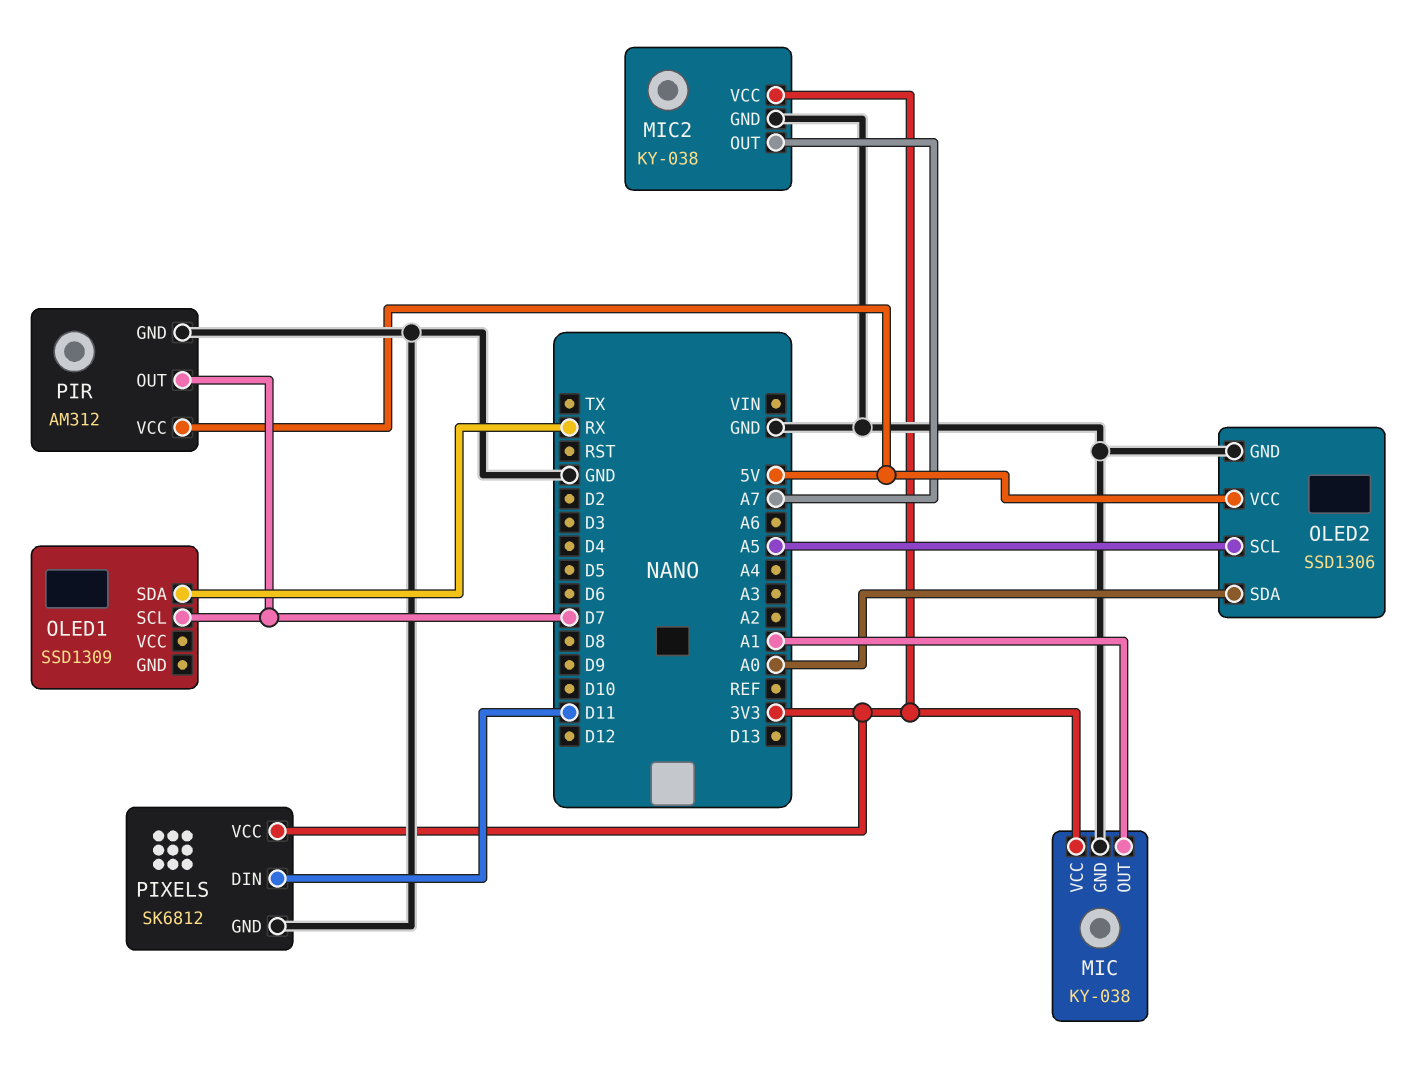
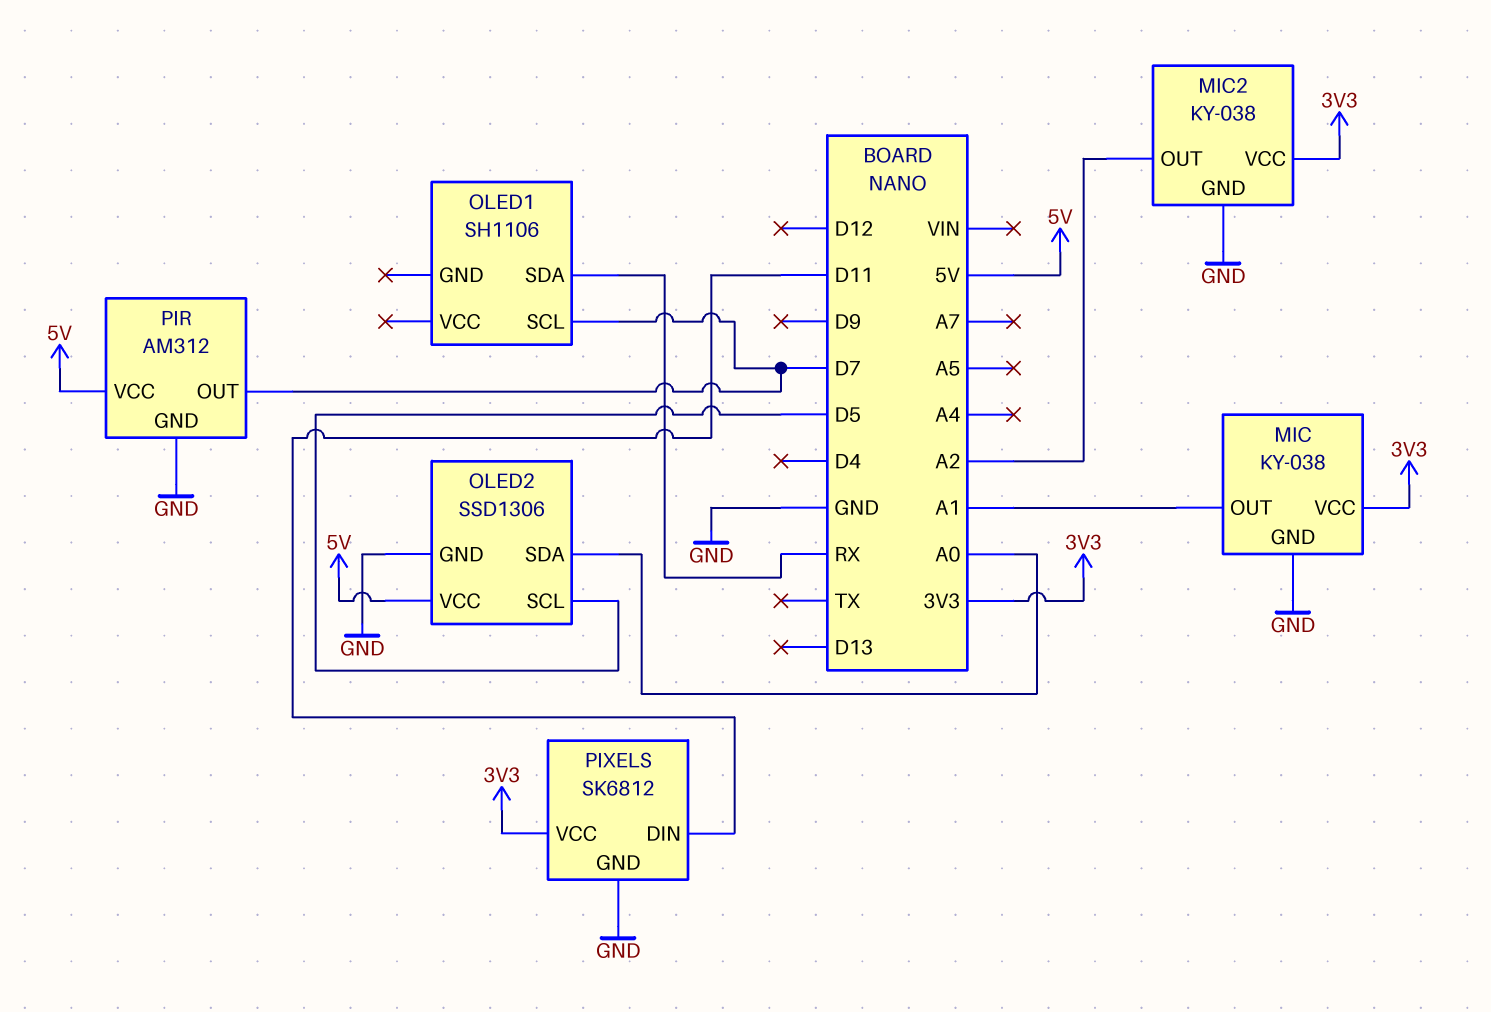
MIC2 pin OUT: A7 -> A2
OLED1: SSD1309 -> SH1106
OLED2 pin SCL: A5 -> D5

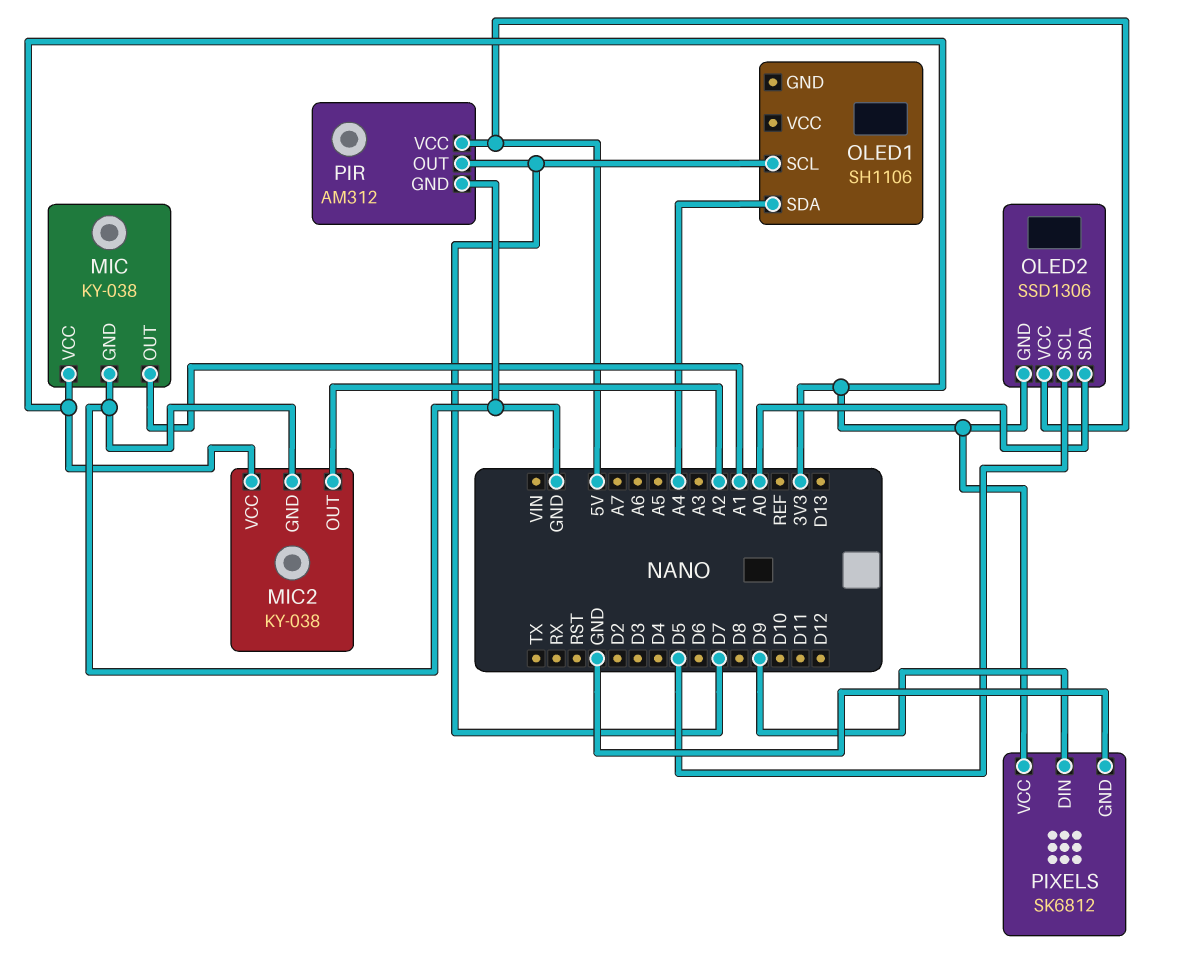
OLED1 pin SDA: RX -> A4
OLED2 pin GND: GND -> 3V3
PIXELS pin DIN: D11 -> D9

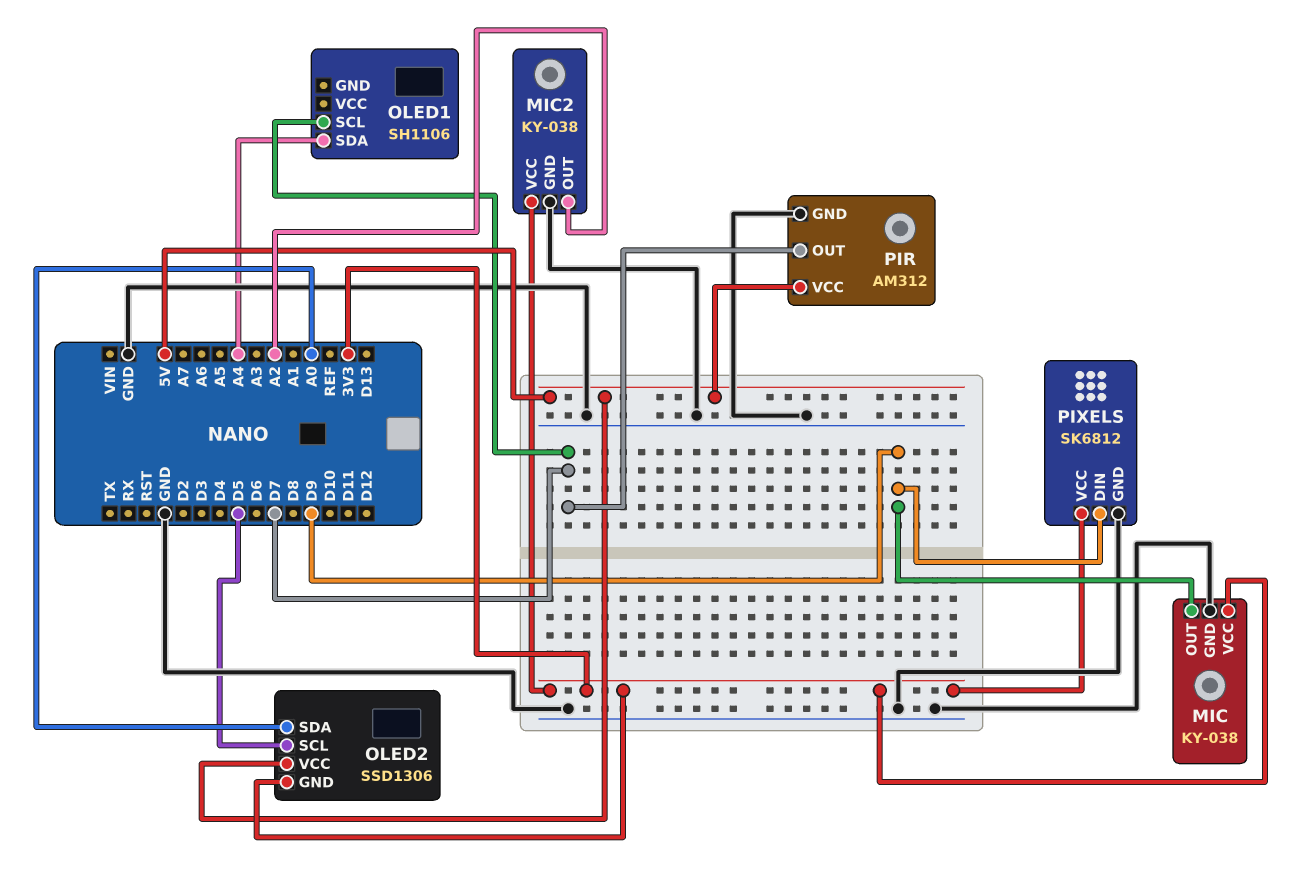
MIC pin OUT: A1 -> D9

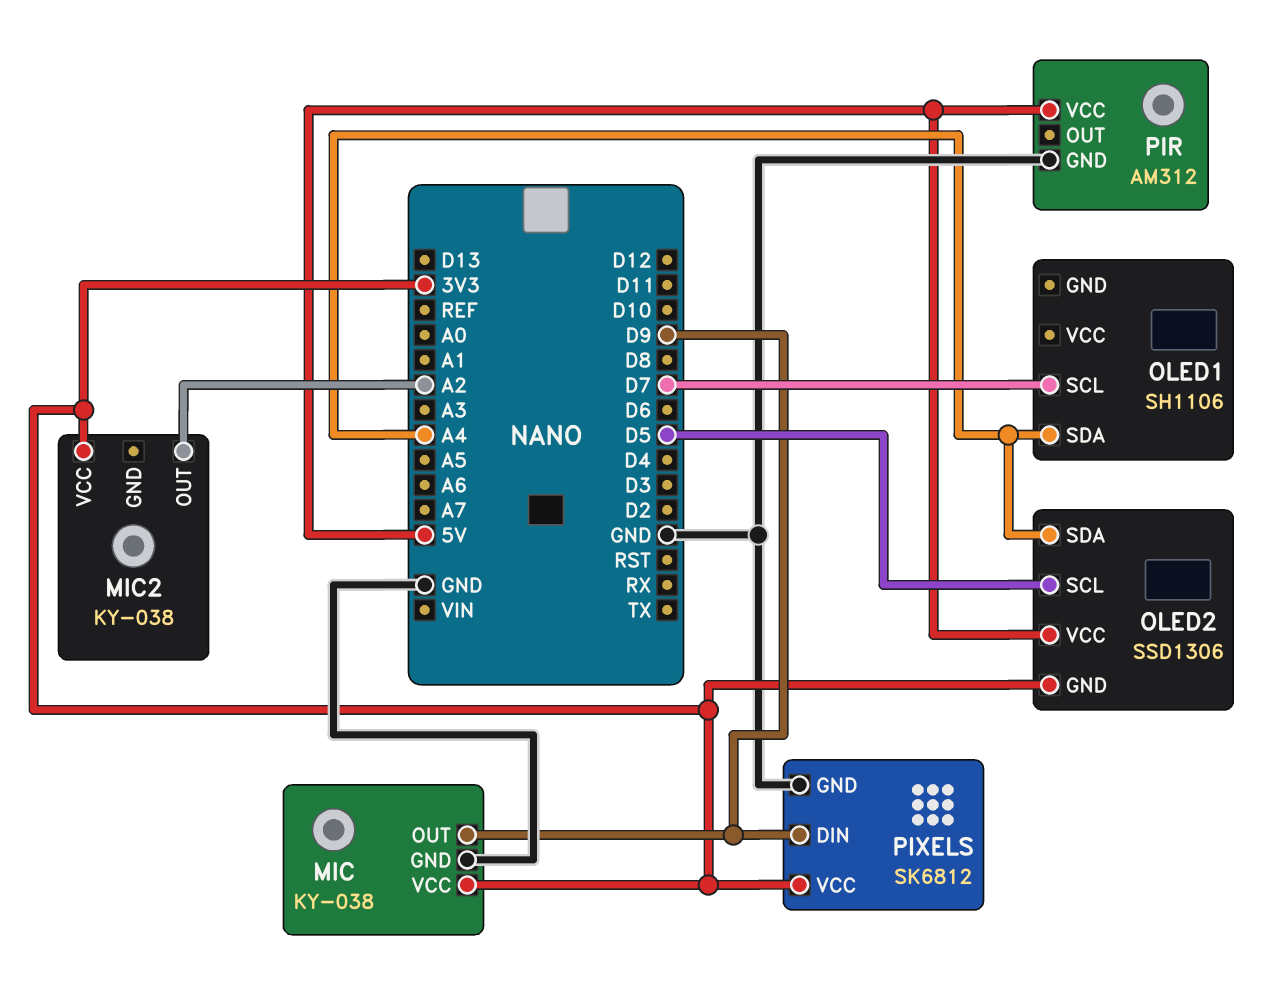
MIC2 pin GND: GND -> none
OLED2 pin SDA: A0 -> A4
PIR pin OUT: D7 -> none

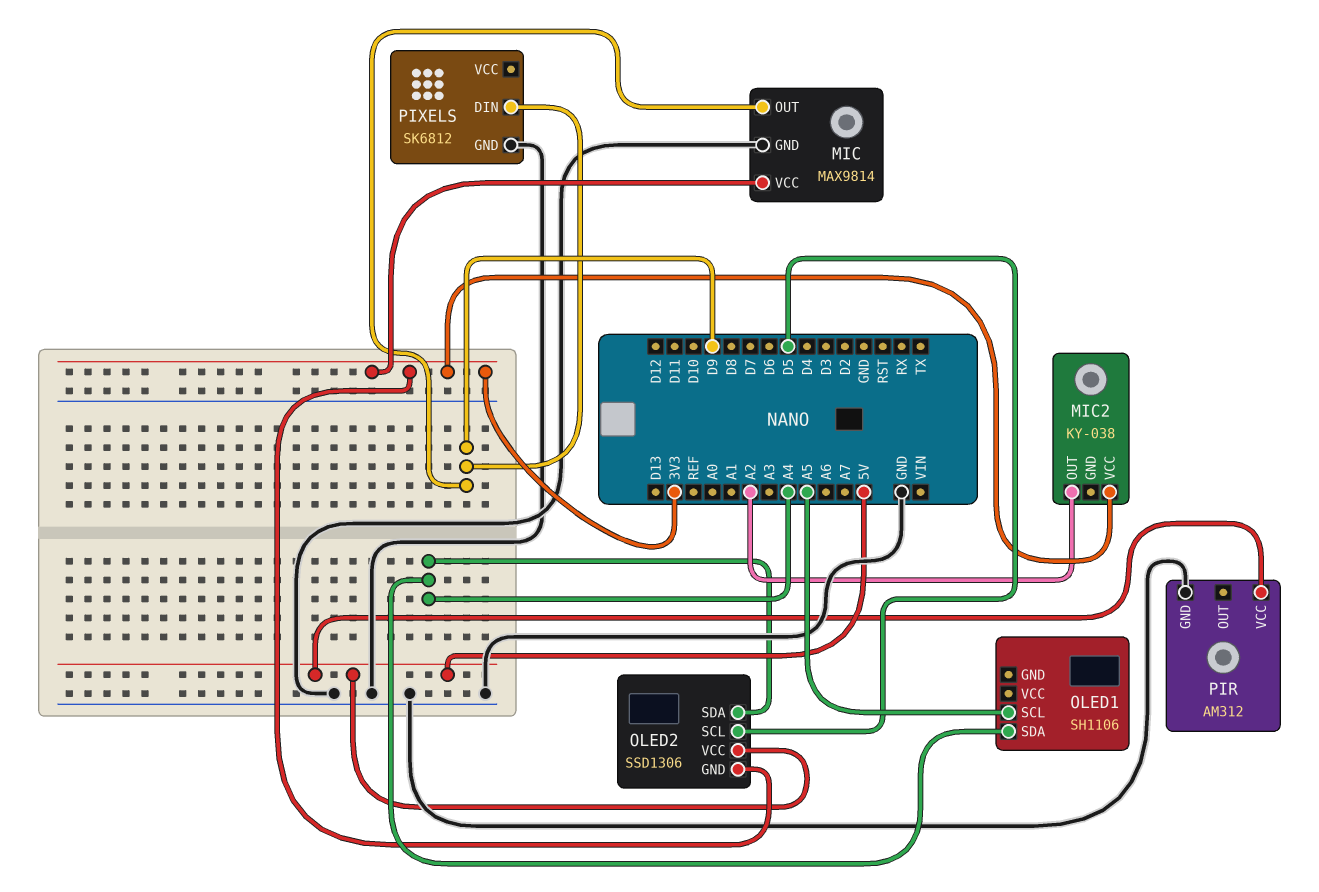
MIC: KY-038 -> MAX9814
OLED1 pin SCL: D7 -> A5
PIXELS pin VCC: 3V3 -> none

